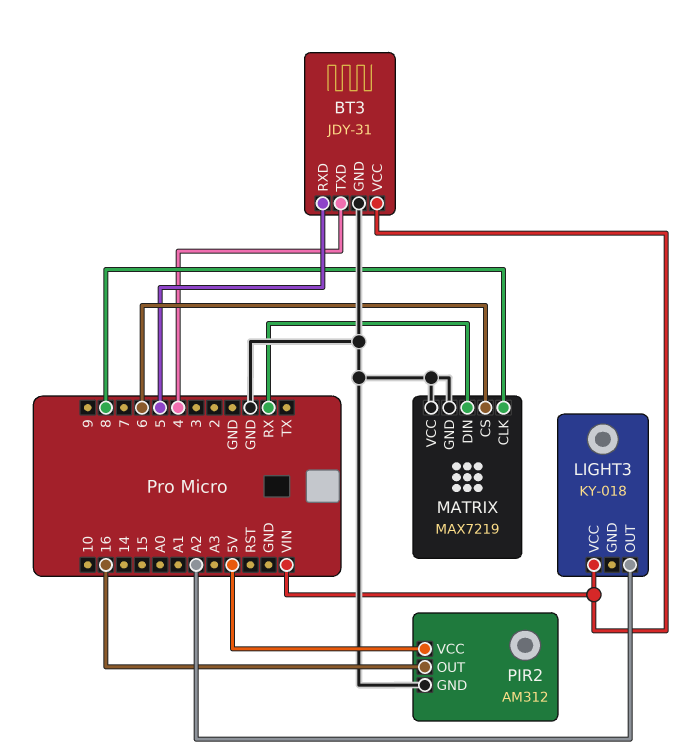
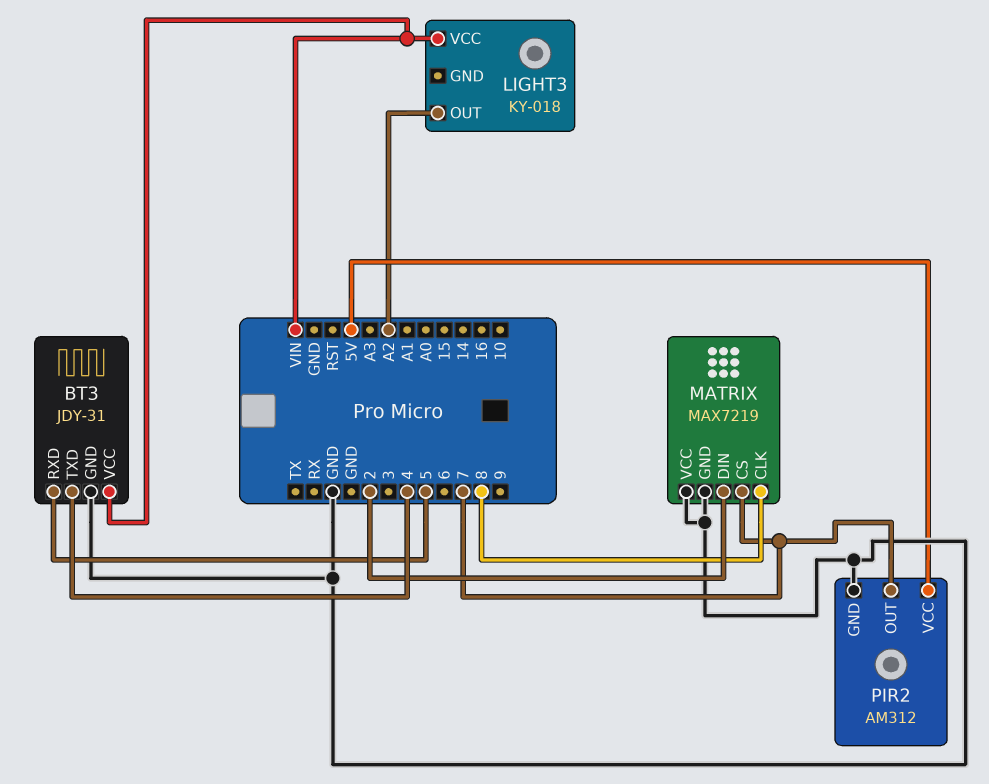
MATRIX pin CS: 6 -> 7
MATRIX pin DIN: RX -> 2
PIR2 pin OUT: 16 -> 7

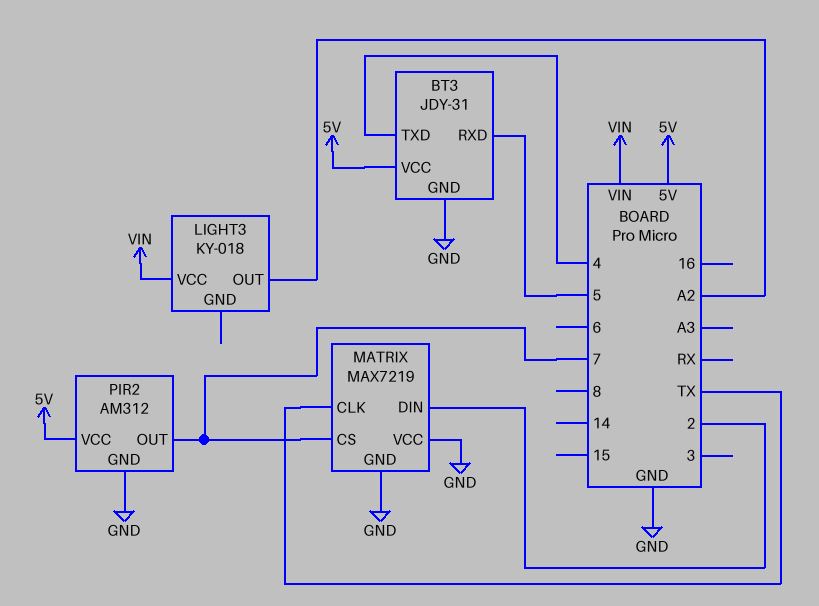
BT3 pin VCC: VIN -> 5V
MATRIX pin CLK: 8 -> TX

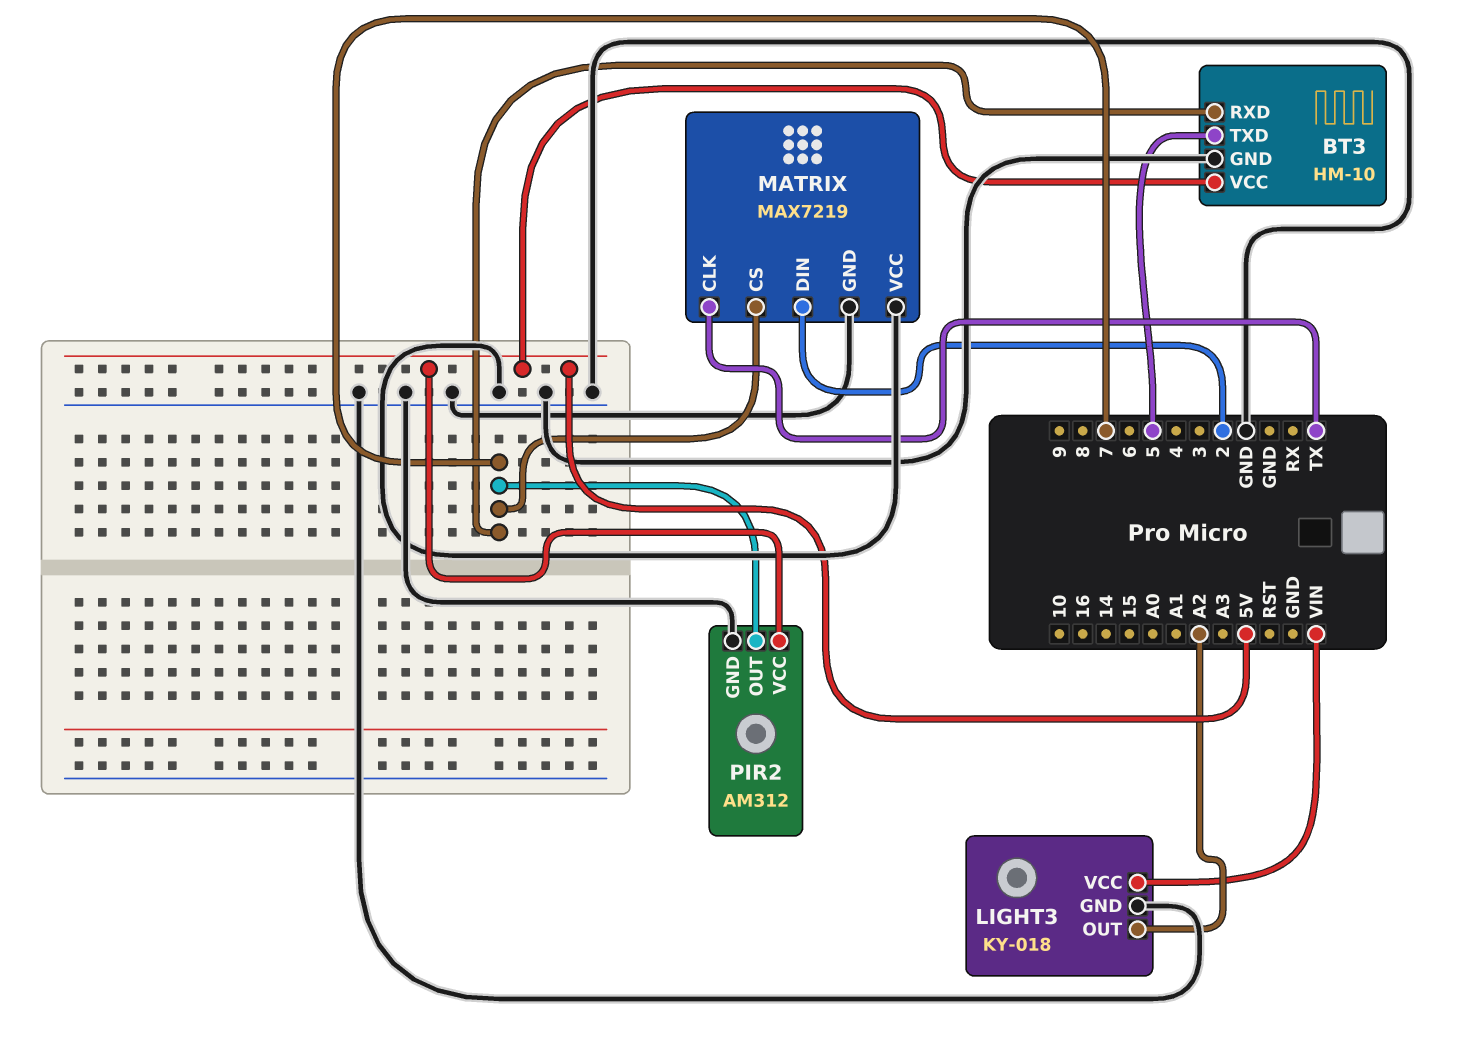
BT3: JDY-31 -> HM-10
BT3 pin RXD: 5 -> 7
BT3 pin TXD: 4 -> 5
LIGHT3 pin GND: none -> GND

